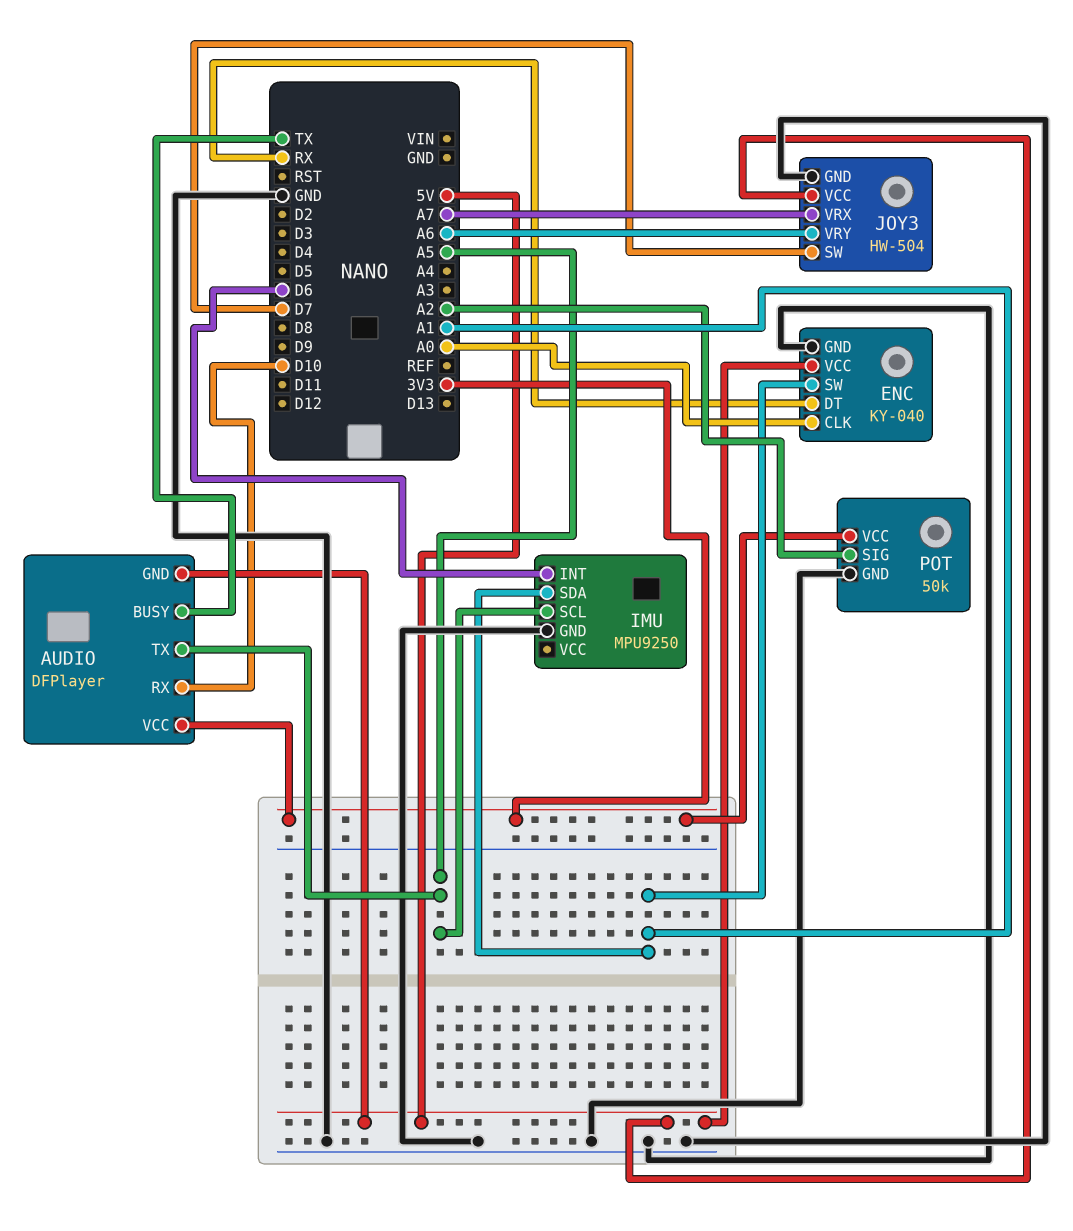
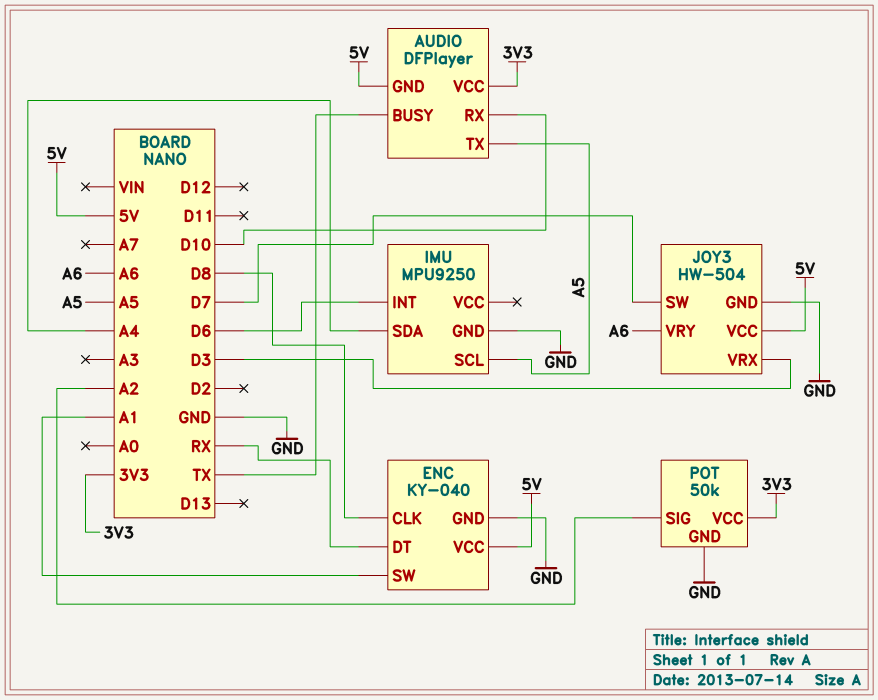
ENC pin CLK: A0 -> D8
IMU pin SDA: A1 -> A4
JOY3 pin VRX: A7 -> D3

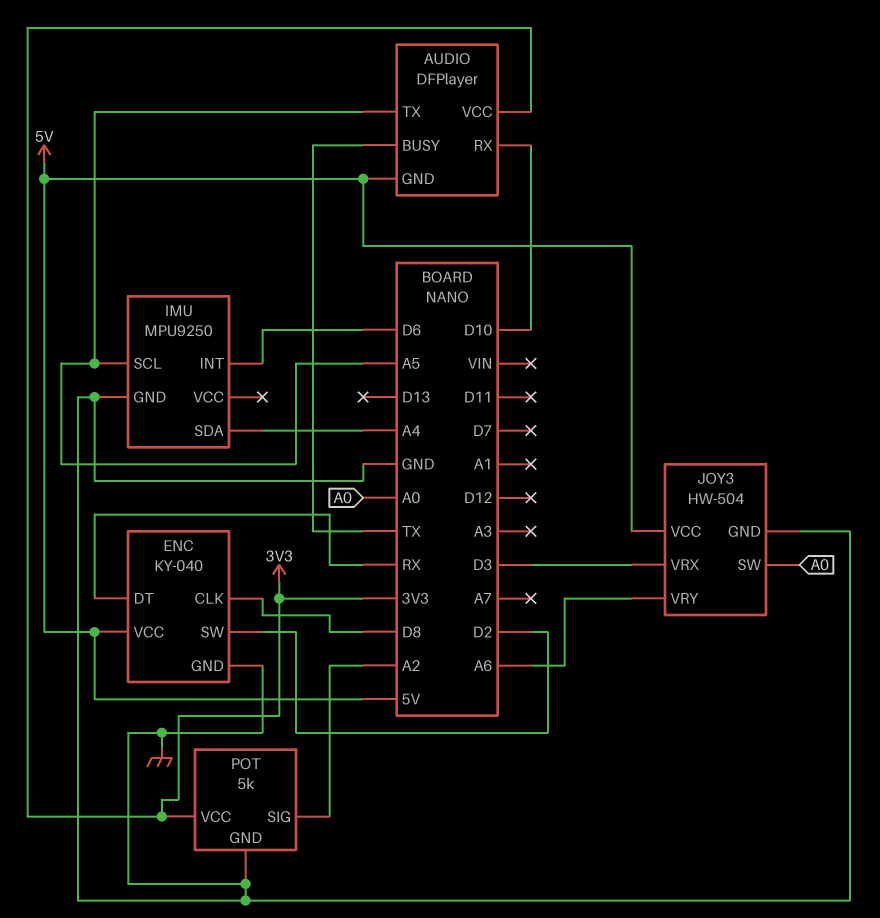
ENC pin SW: A1 -> D2
JOY3 pin SW: D7 -> A0
POT: 50k -> 5k

